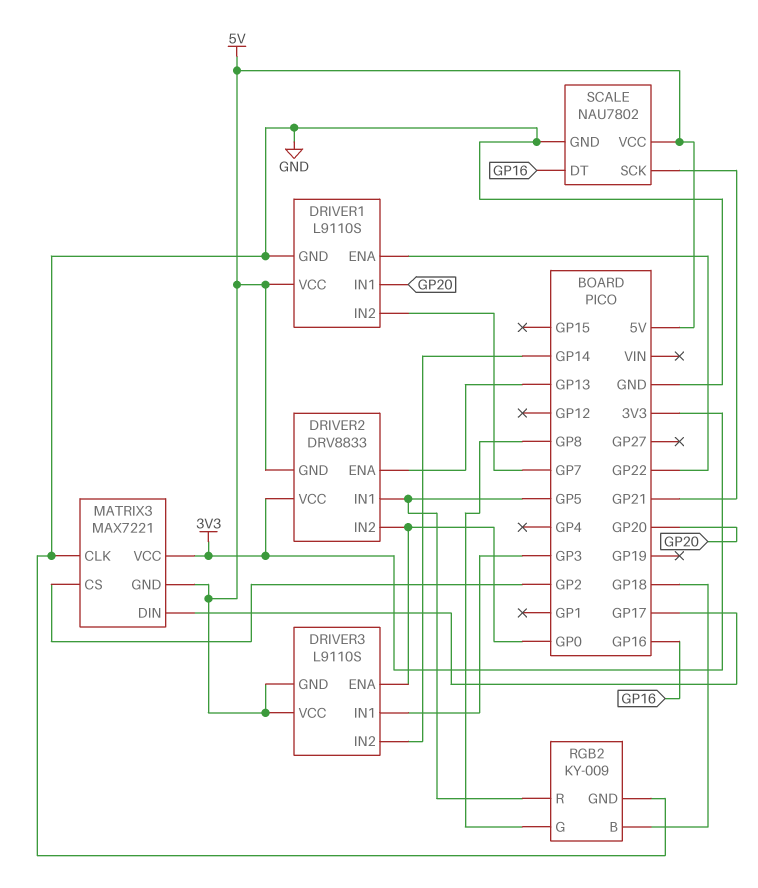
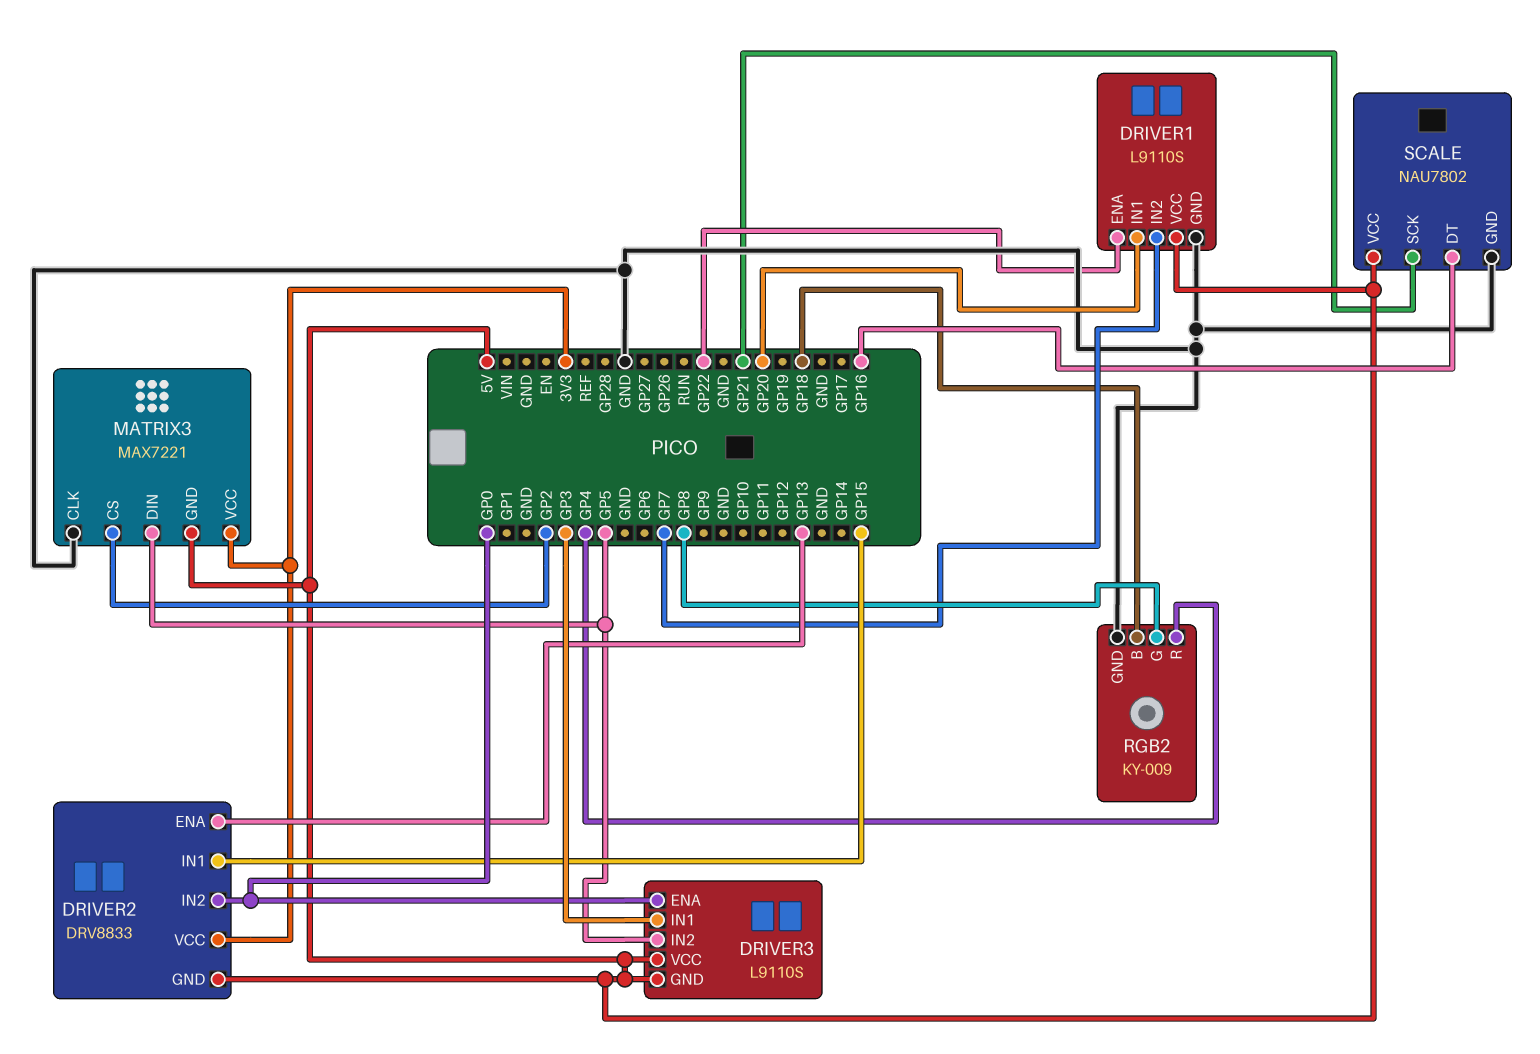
DRIVER2 pin IN1: GP5 -> GP15
DRIVER3 pin IN2: GP14 -> GP5
MATRIX3 pin DIN: GP17 -> GP5
RGB2 pin R: GP5 -> GP4

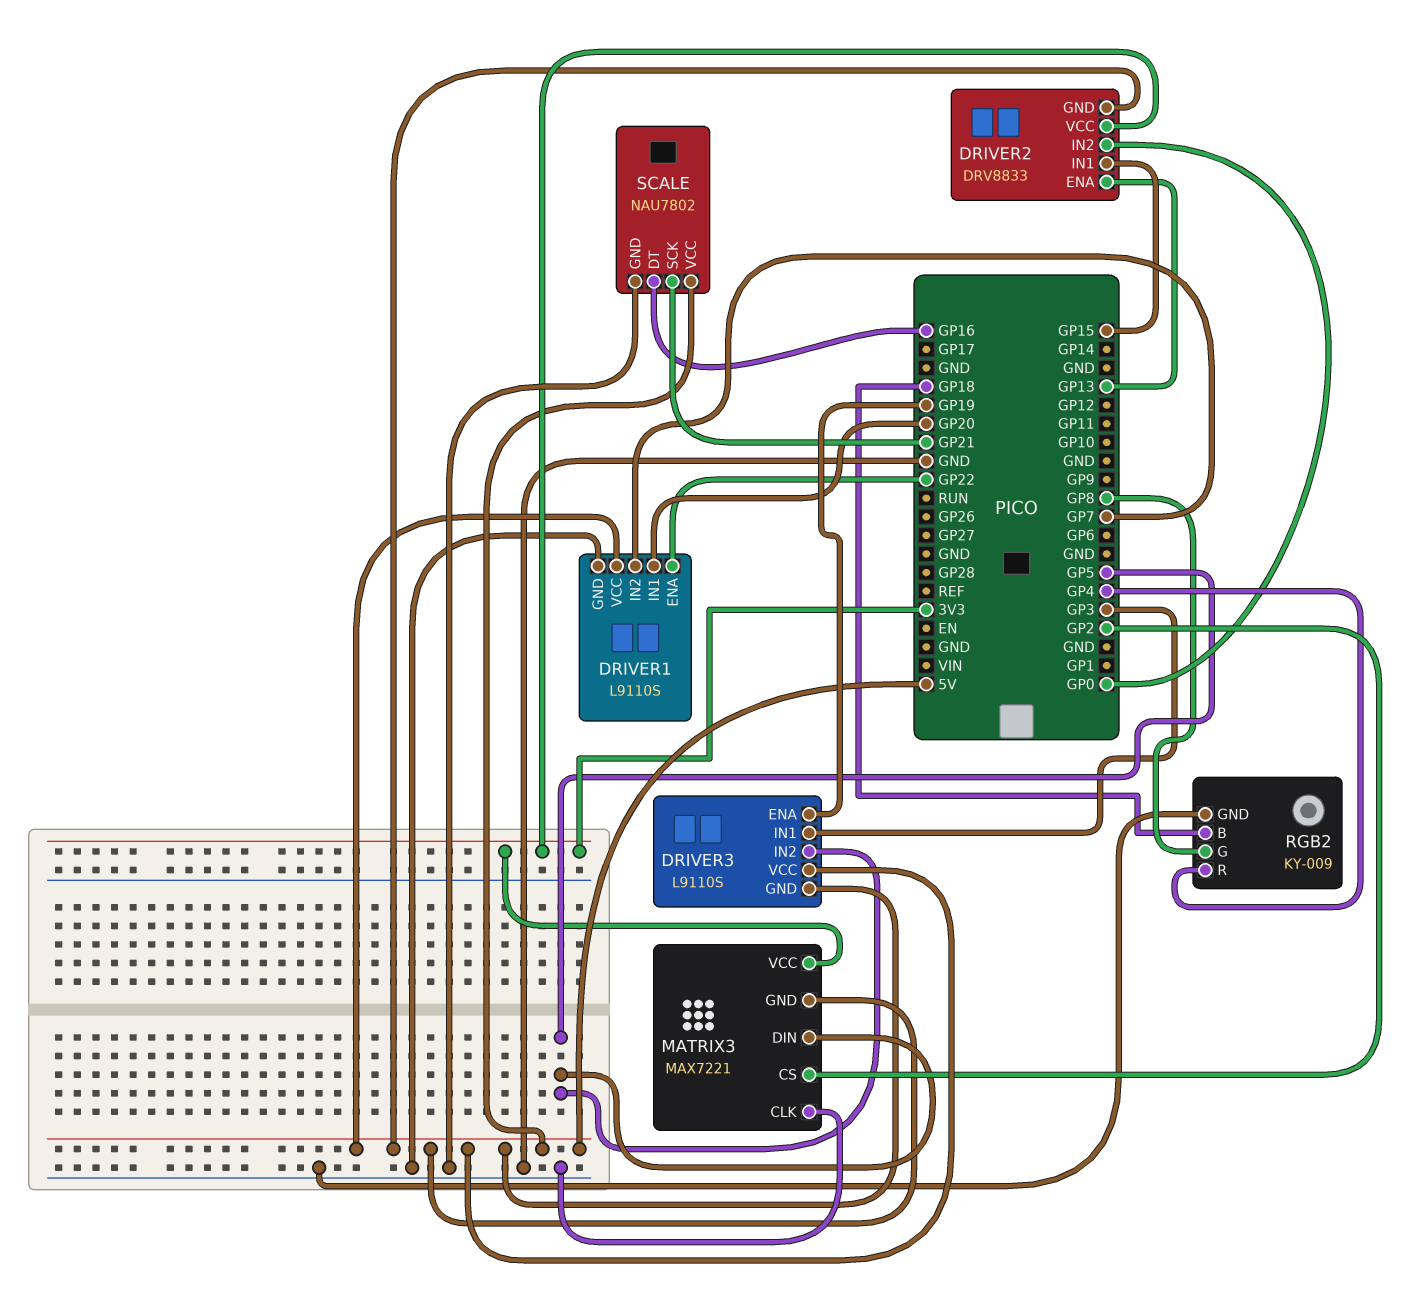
DRIVER3 pin ENA: GP0 -> GP19

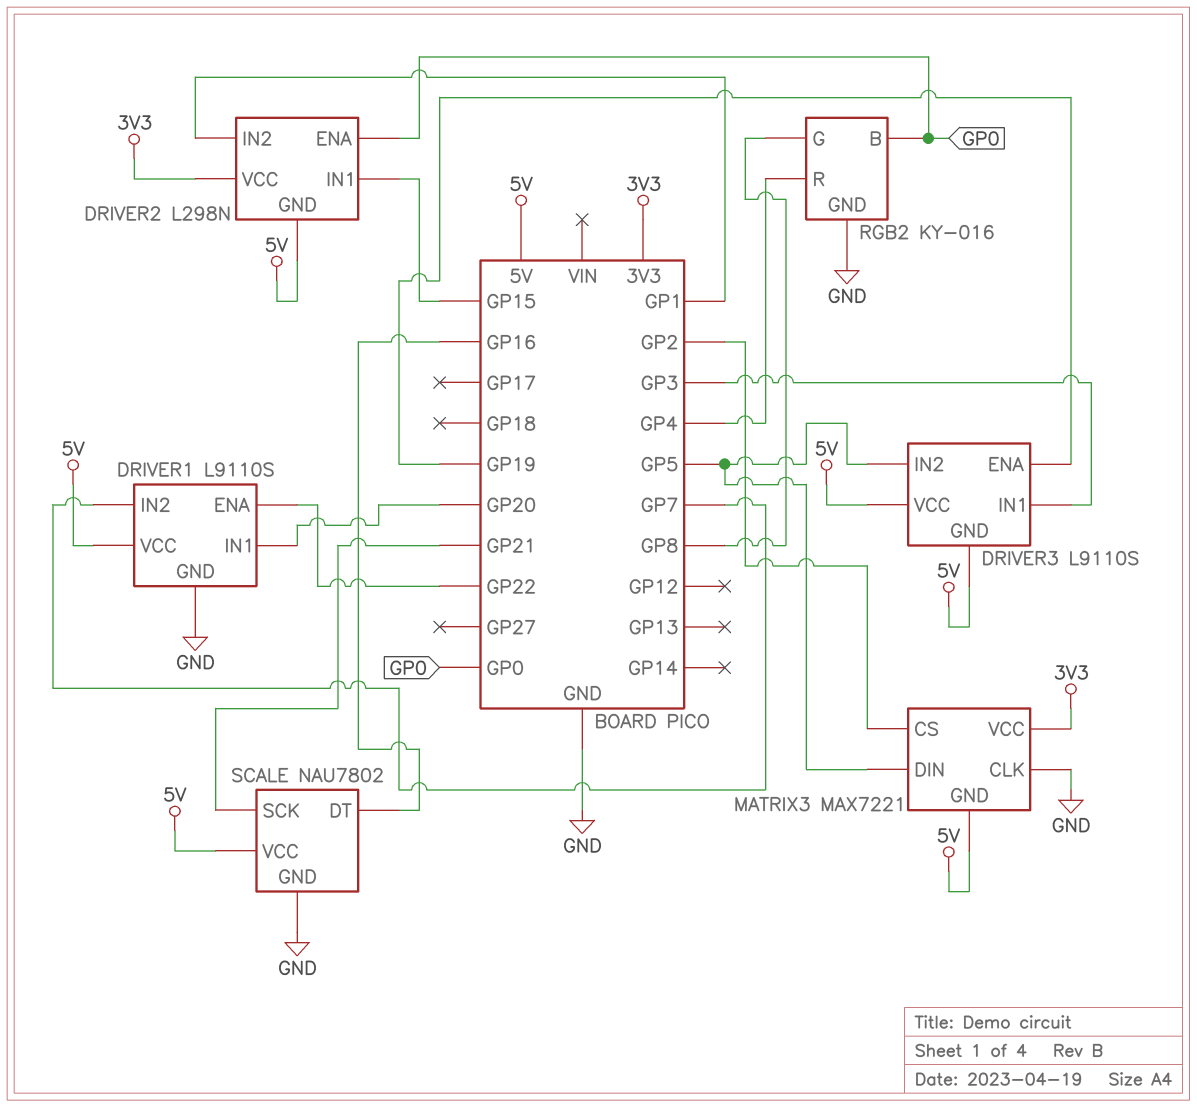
DRIVER2: DRV8833 -> L298N
DRIVER2 pin ENA: GP13 -> GP0
DRIVER2 pin IN2: GP0 -> GP1
RGB2: KY-009 -> KY-016
RGB2 pin B: GP18 -> GP0

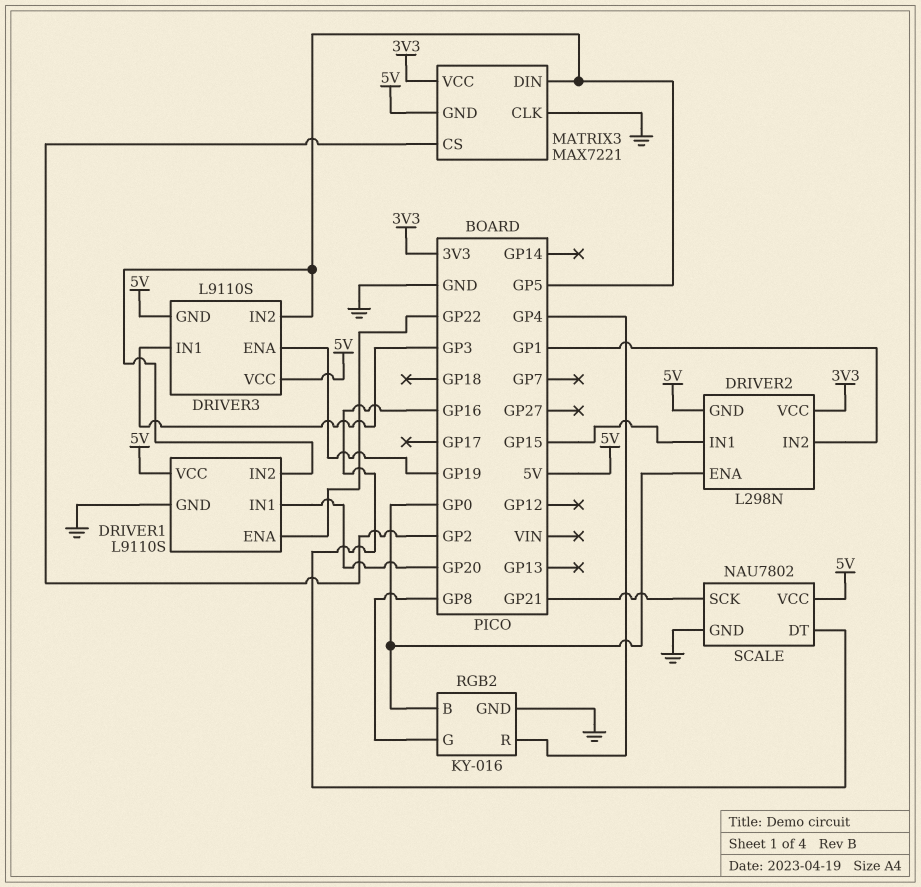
DRIVER1 pin IN2: GP7 -> GP5

